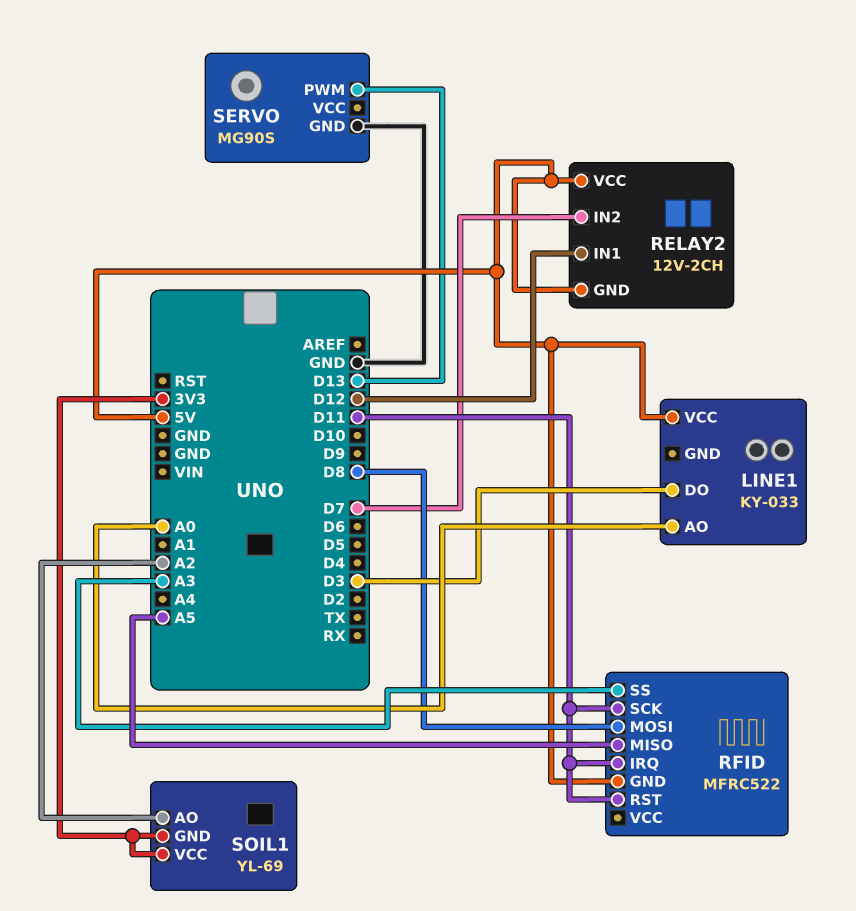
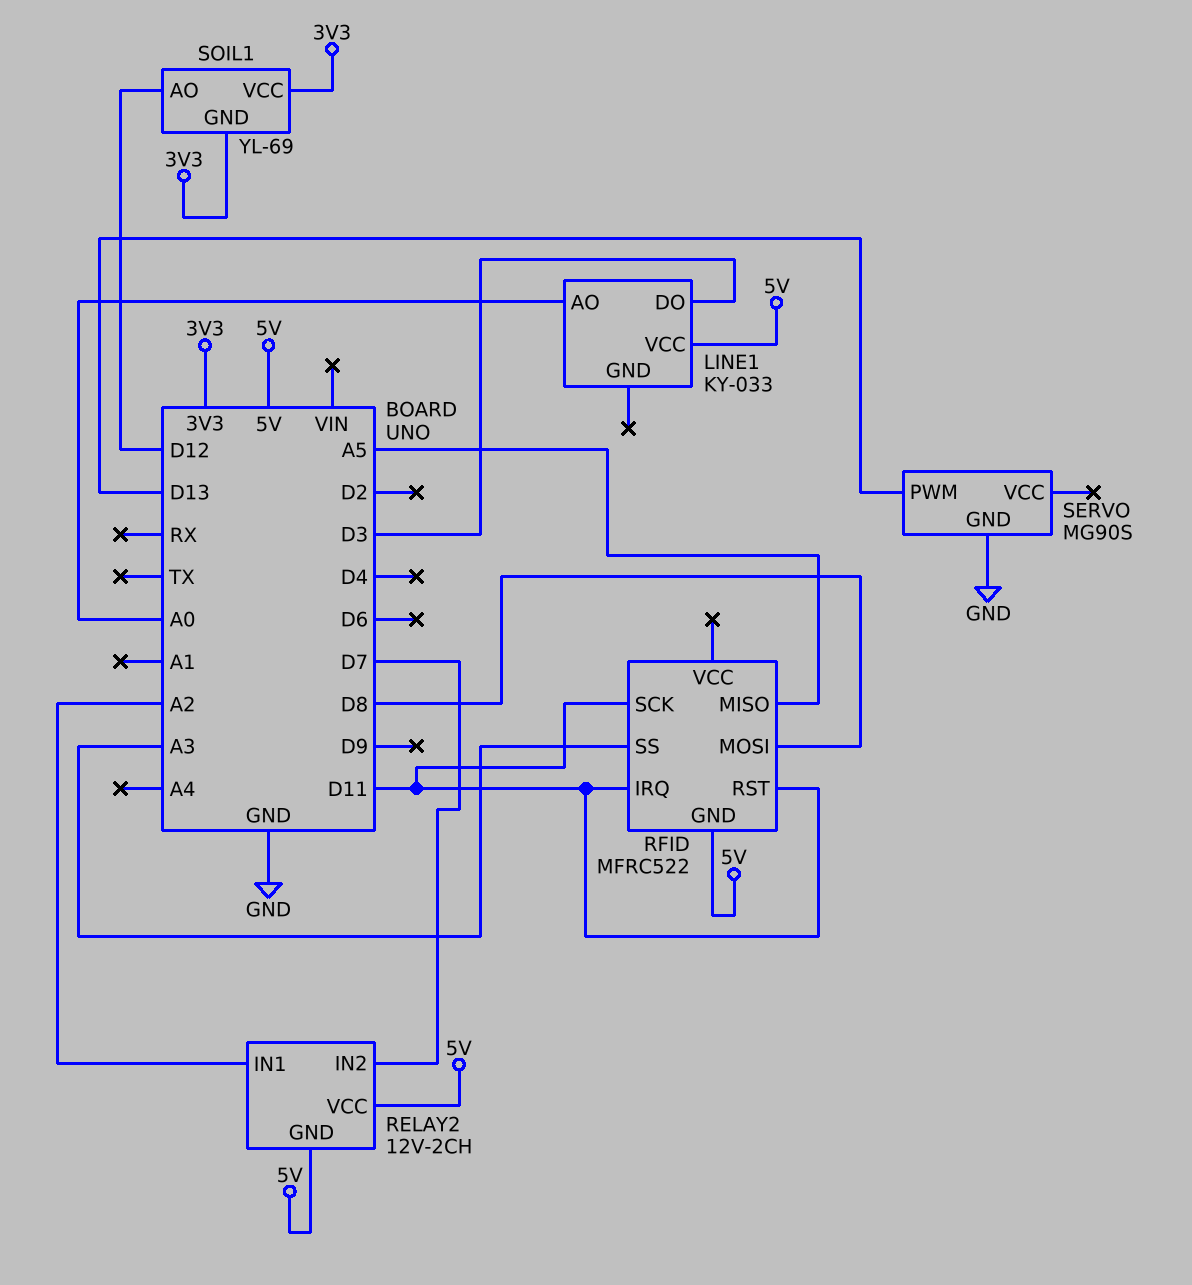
RELAY2 pin IN1: D12 -> A2
SOIL1 pin AO: A2 -> D12

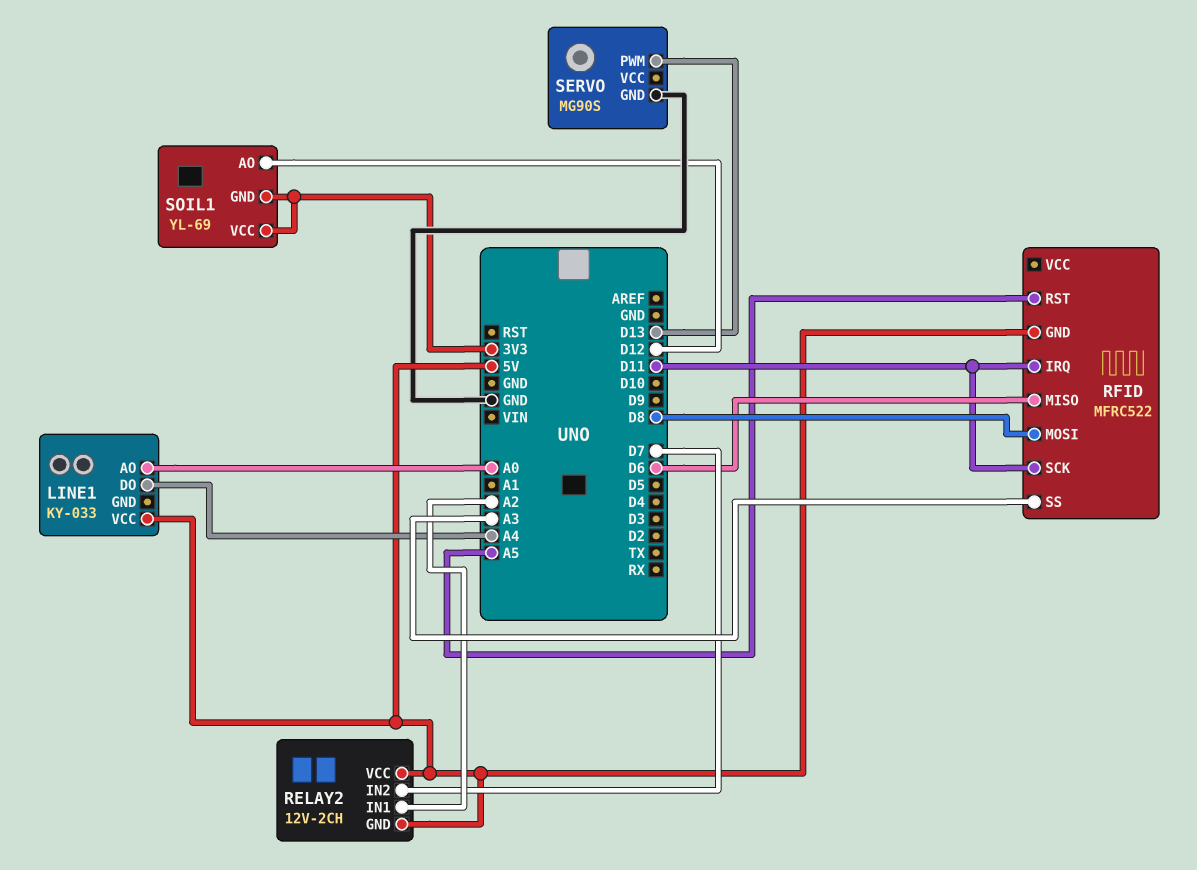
LINE1 pin DO: D3 -> A4
RFID pin MISO: A5 -> D6
RFID pin RST: D11 -> A5

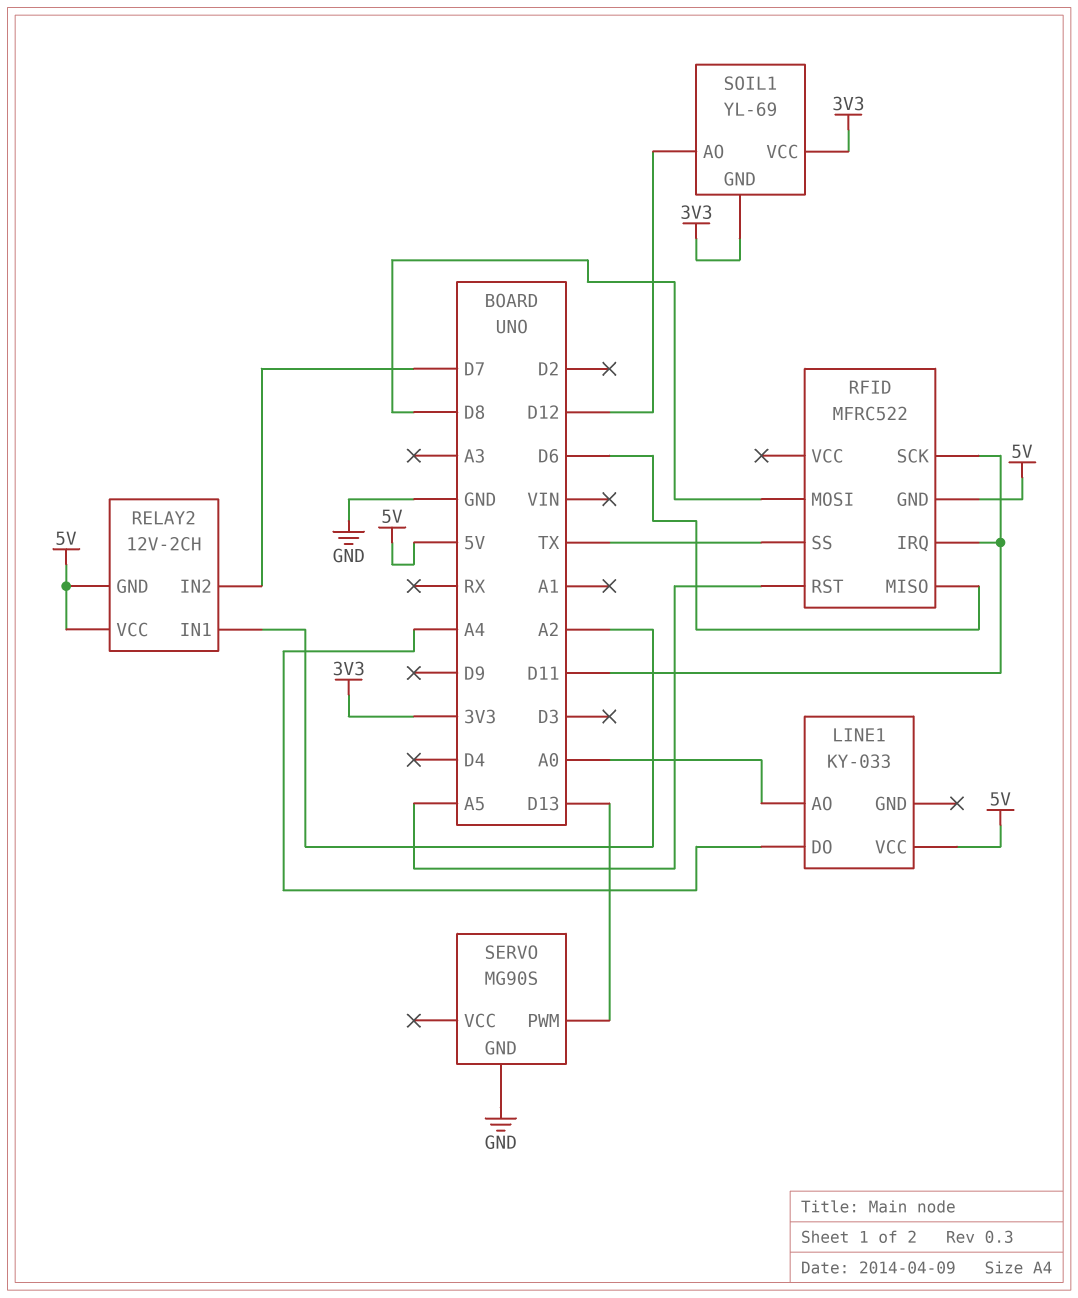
RFID pin SS: A3 -> TX

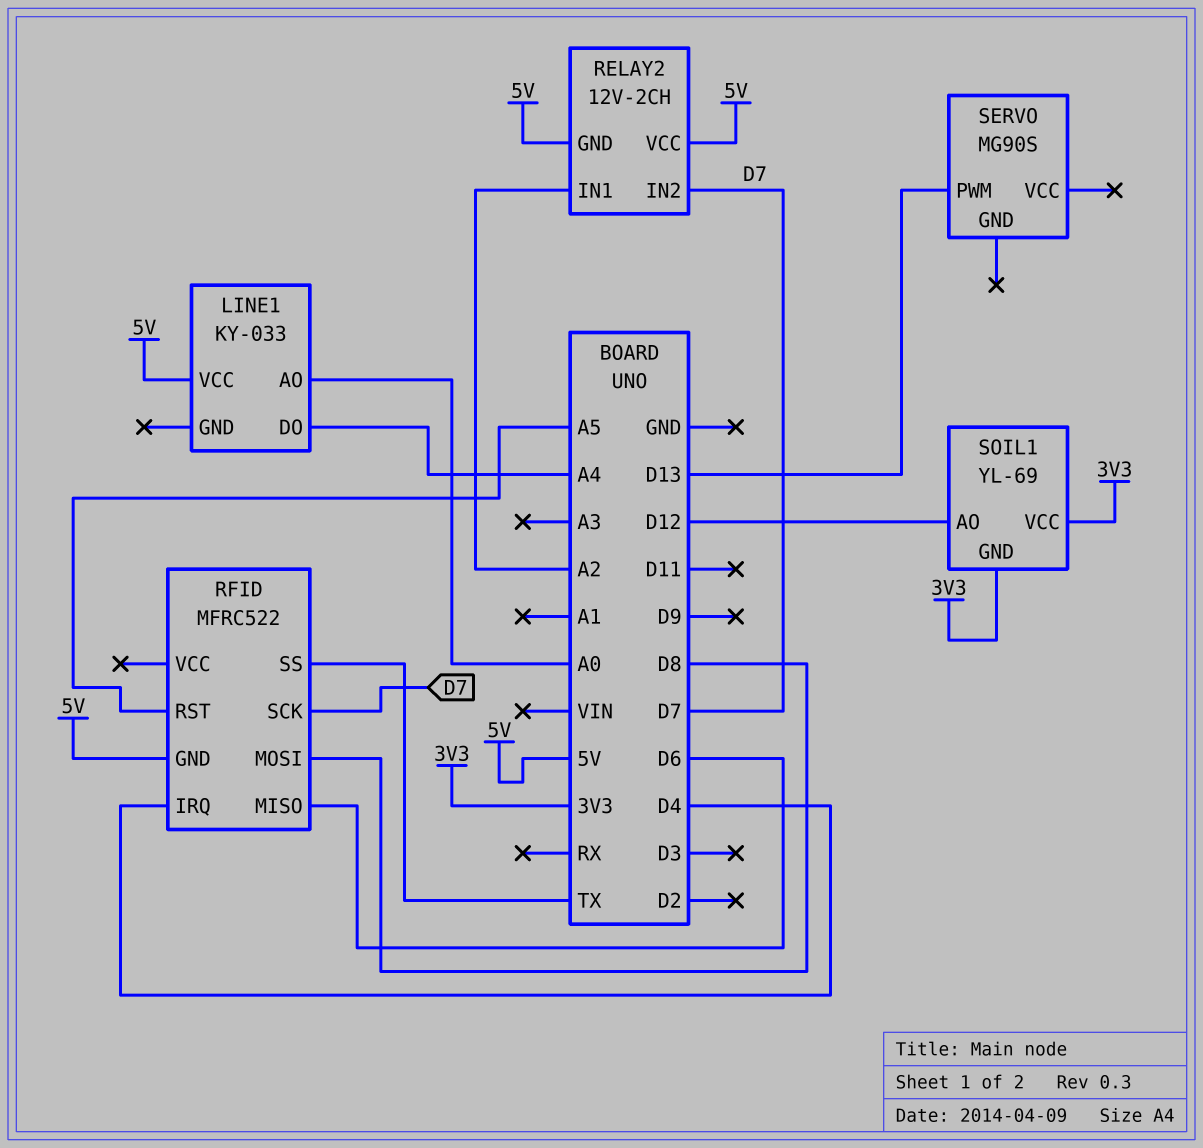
RFID pin IRQ: D11 -> D4
RFID pin SCK: D11 -> D7
SERVO pin GND: GND -> none

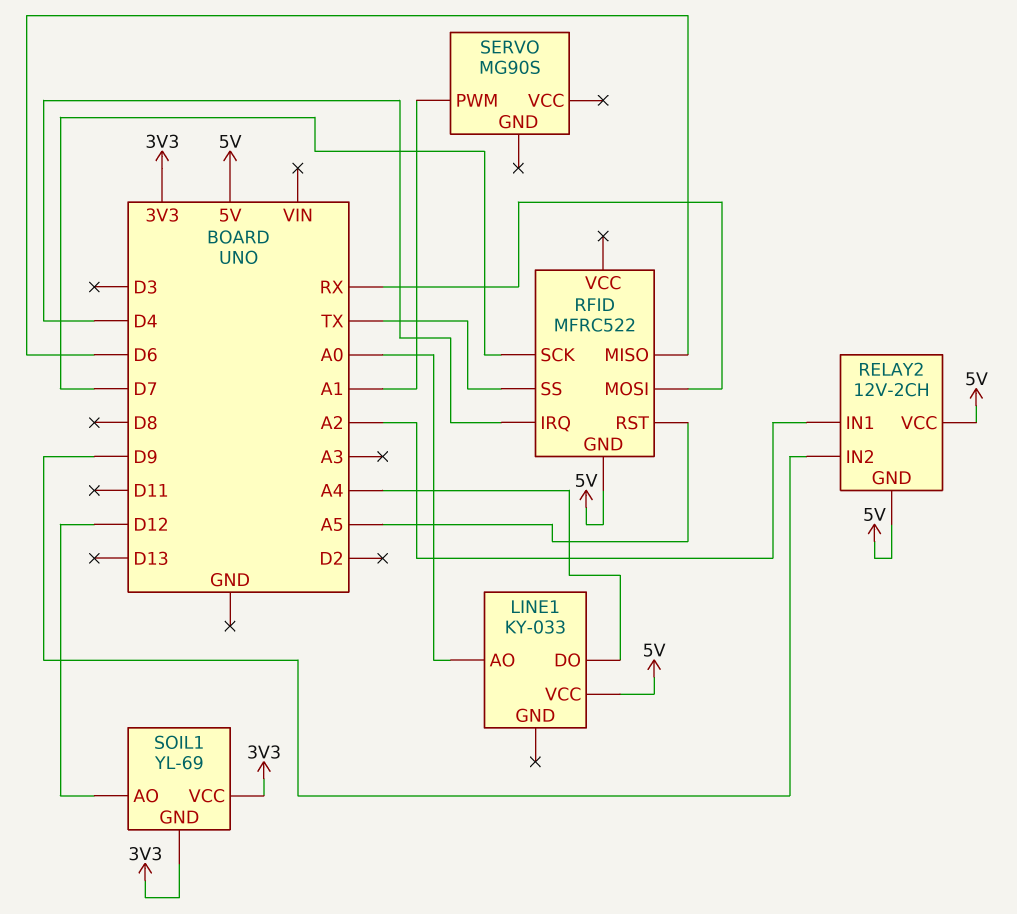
RELAY2 pin IN2: D7 -> D9
RFID pin MOSI: D8 -> RX
SERVO pin PWM: D13 -> A1

